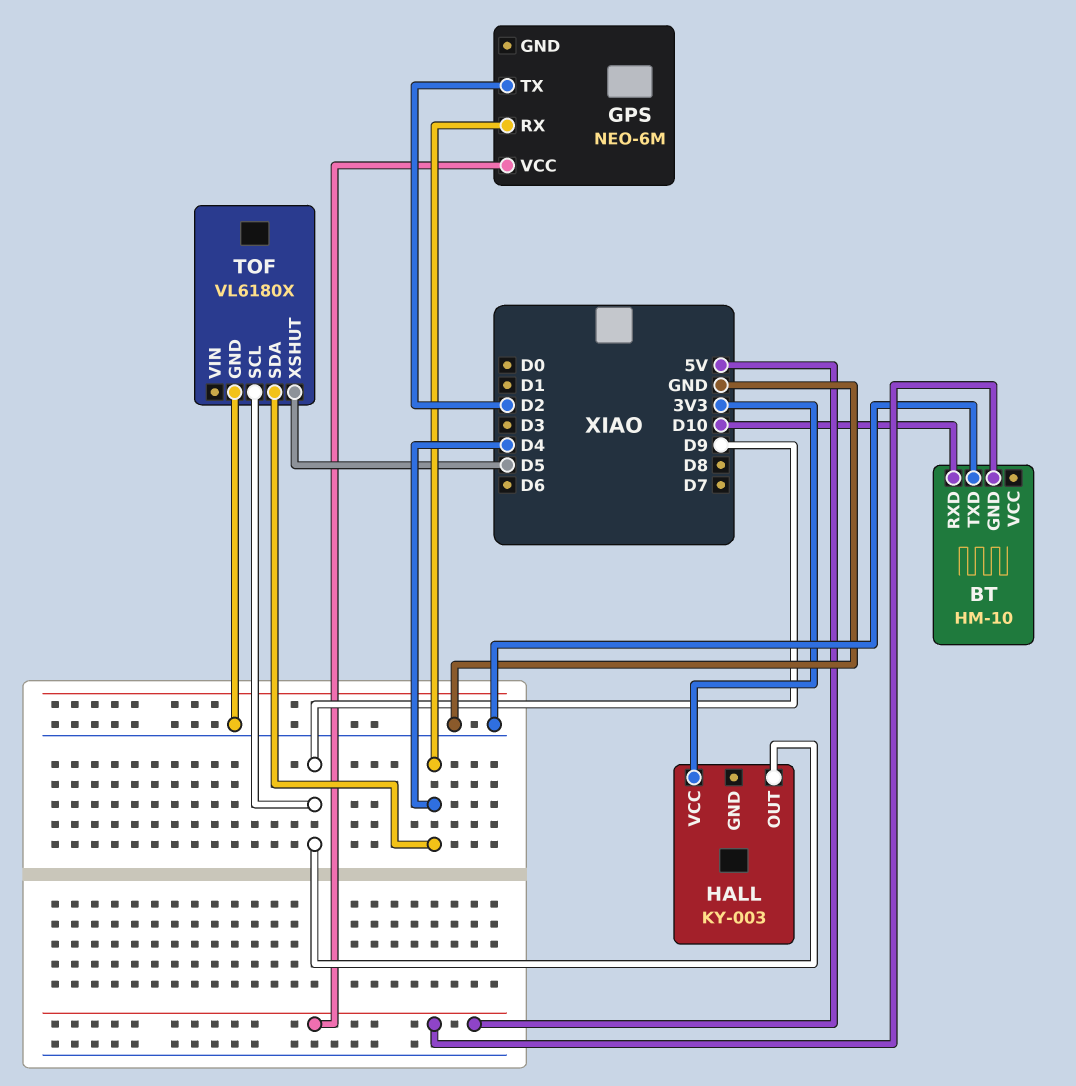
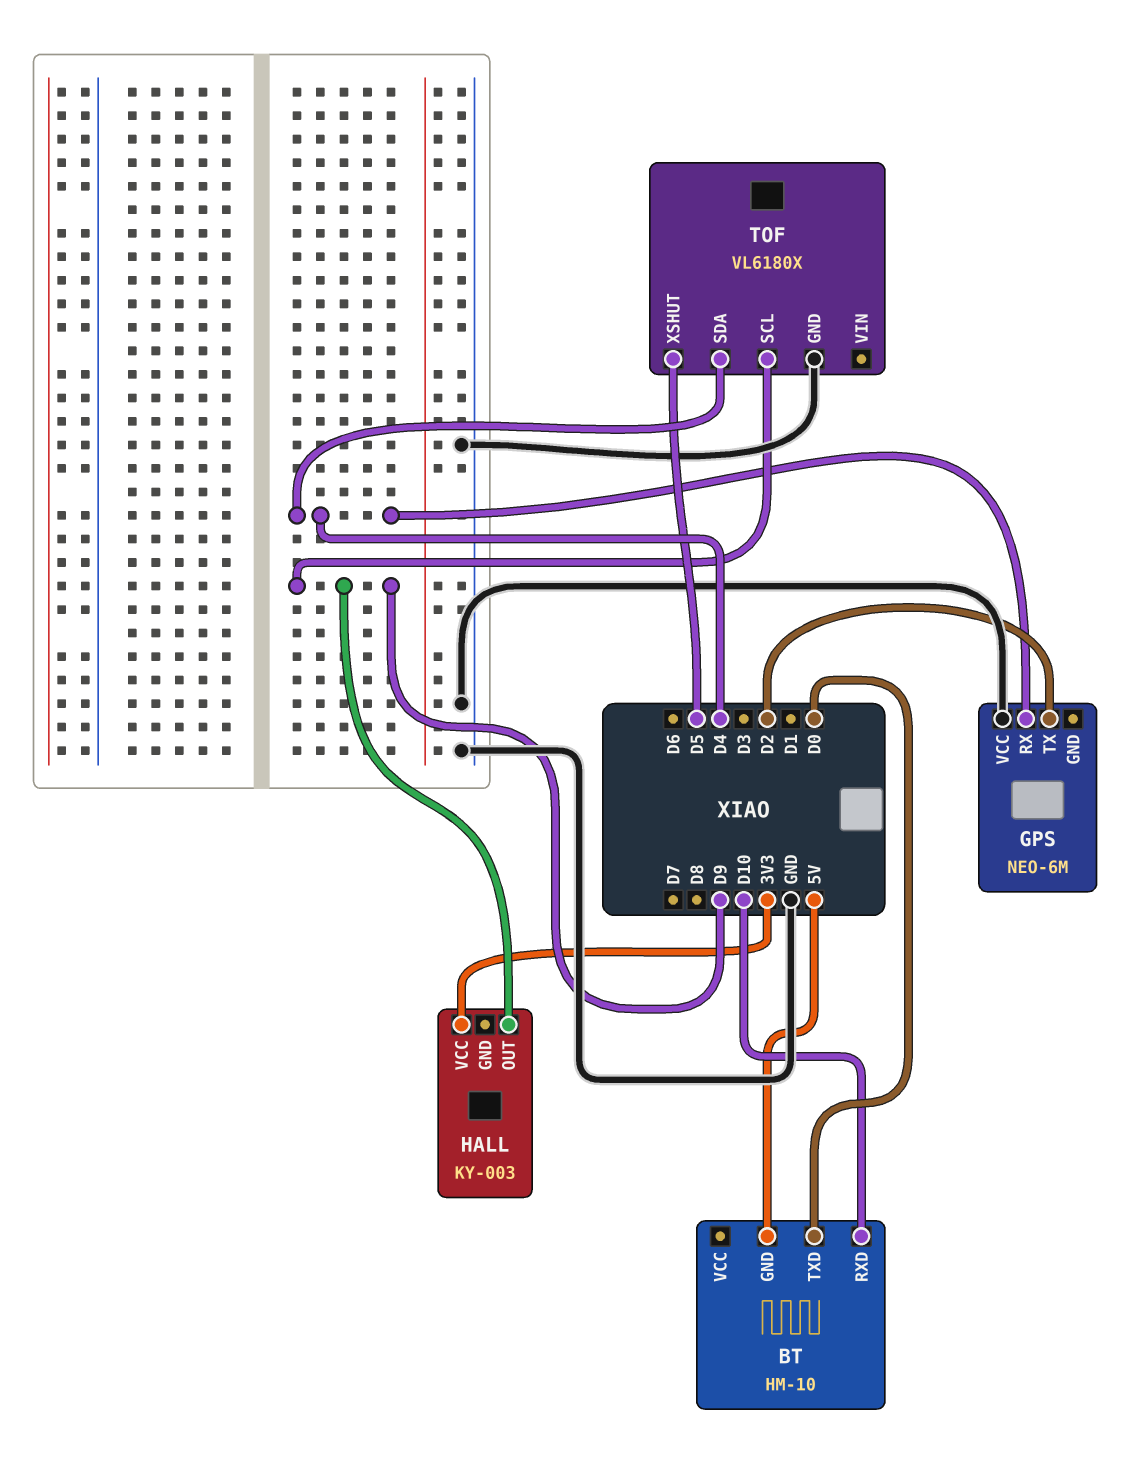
BT pin TXD: GND -> D0
GPS pin VCC: 5V -> GND

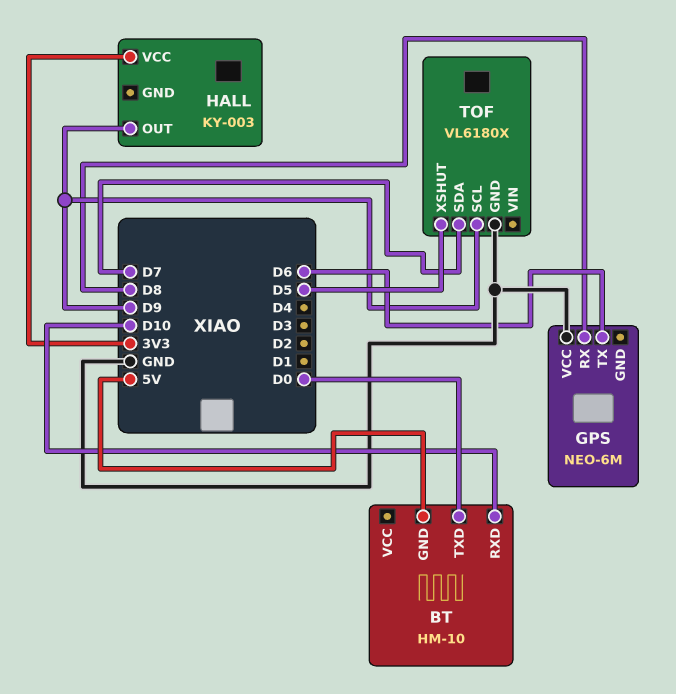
GPS pin RX: D4 -> D8
GPS pin TX: D2 -> D6
TOF pin SDA: D4 -> D7

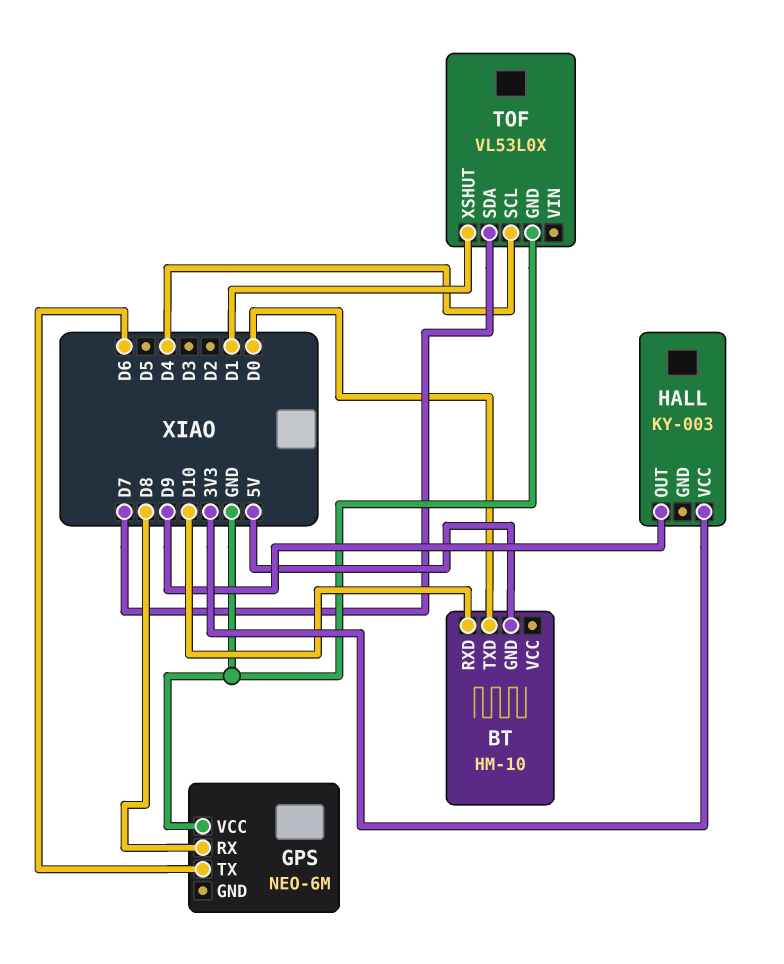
TOF: VL6180X -> VL53L0X
TOF pin SCL: D9 -> D4
TOF pin XSHUT: D5 -> D1

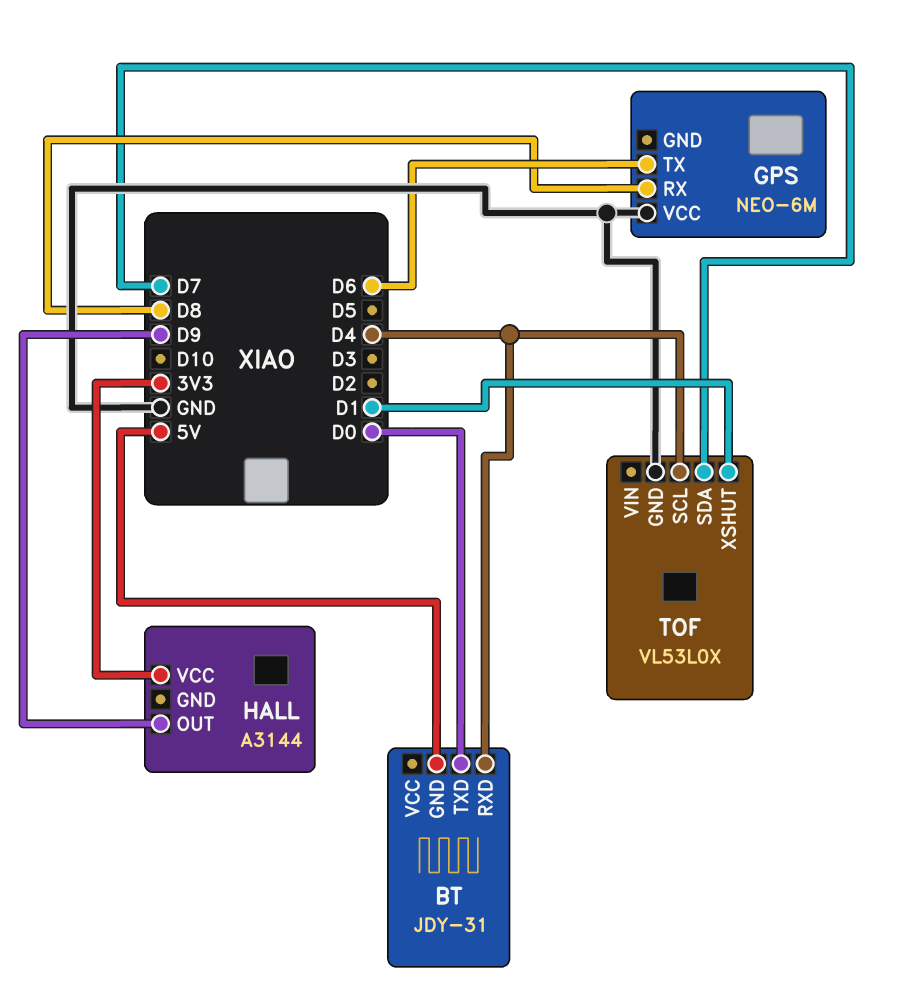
BT: HM-10 -> JDY-31
BT pin RXD: D10 -> D4
HALL: KY-003 -> A3144

